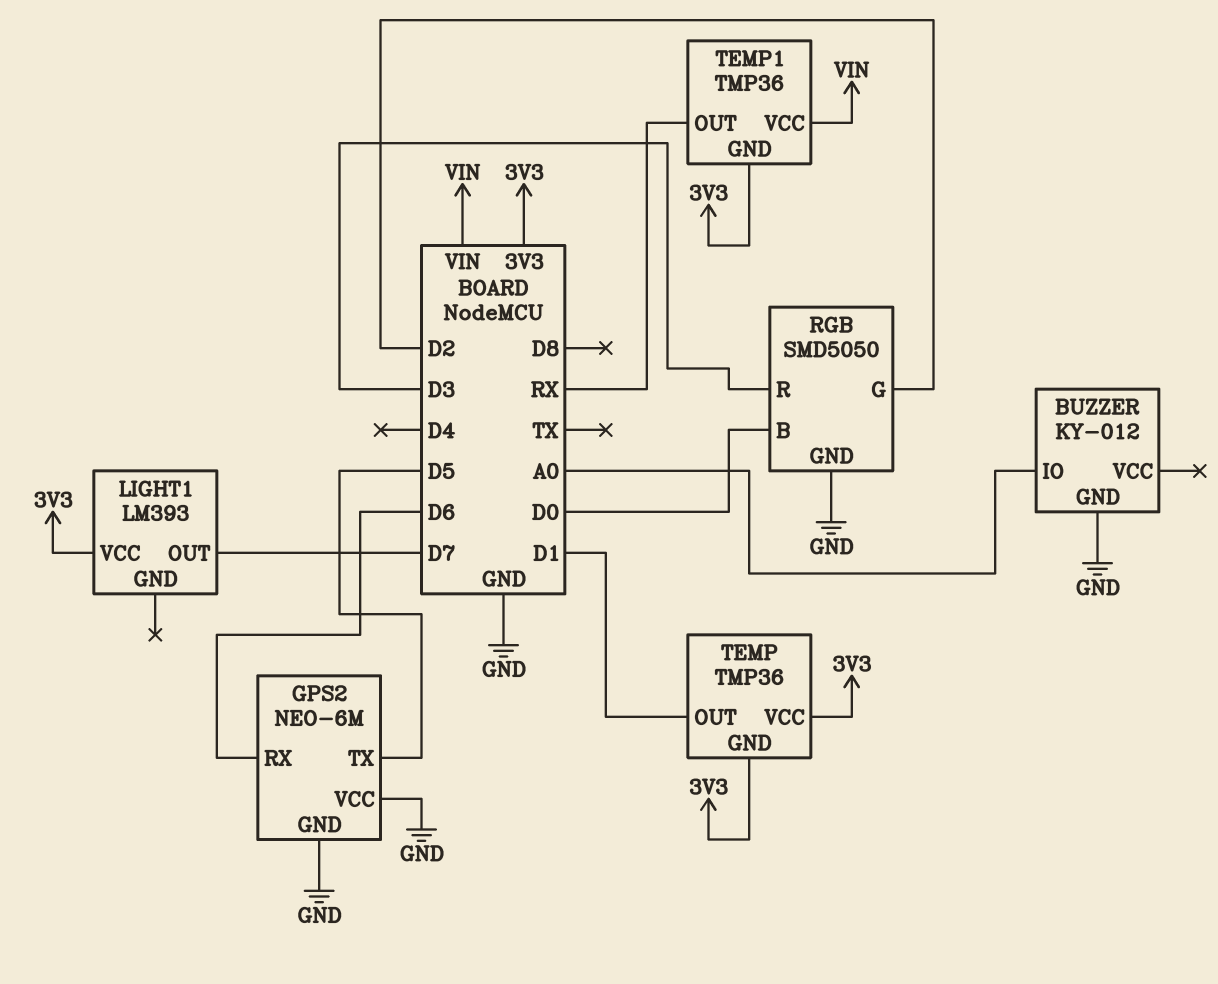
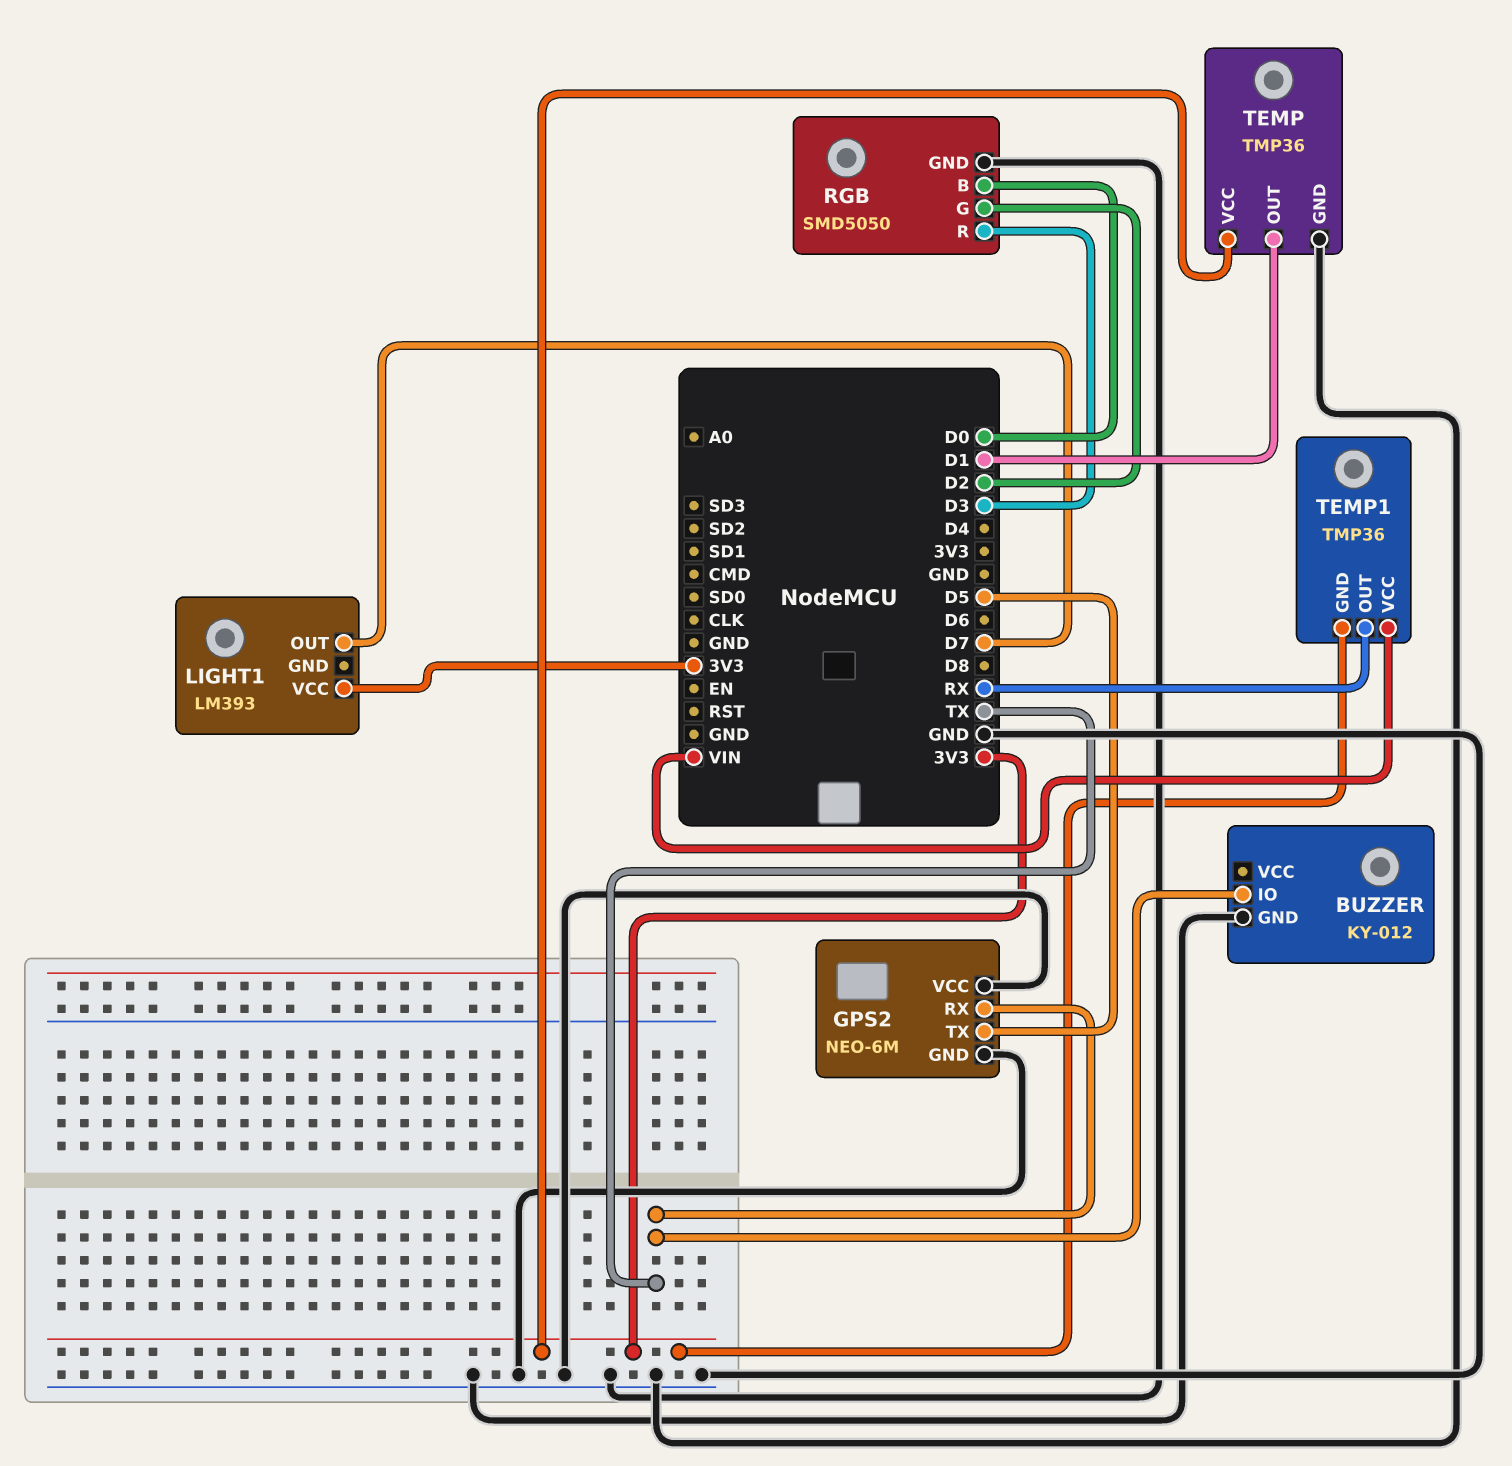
BUZZER pin IO: A0 -> TX
GPS2 pin RX: D6 -> TX
TEMP pin GND: 3V3 -> GND

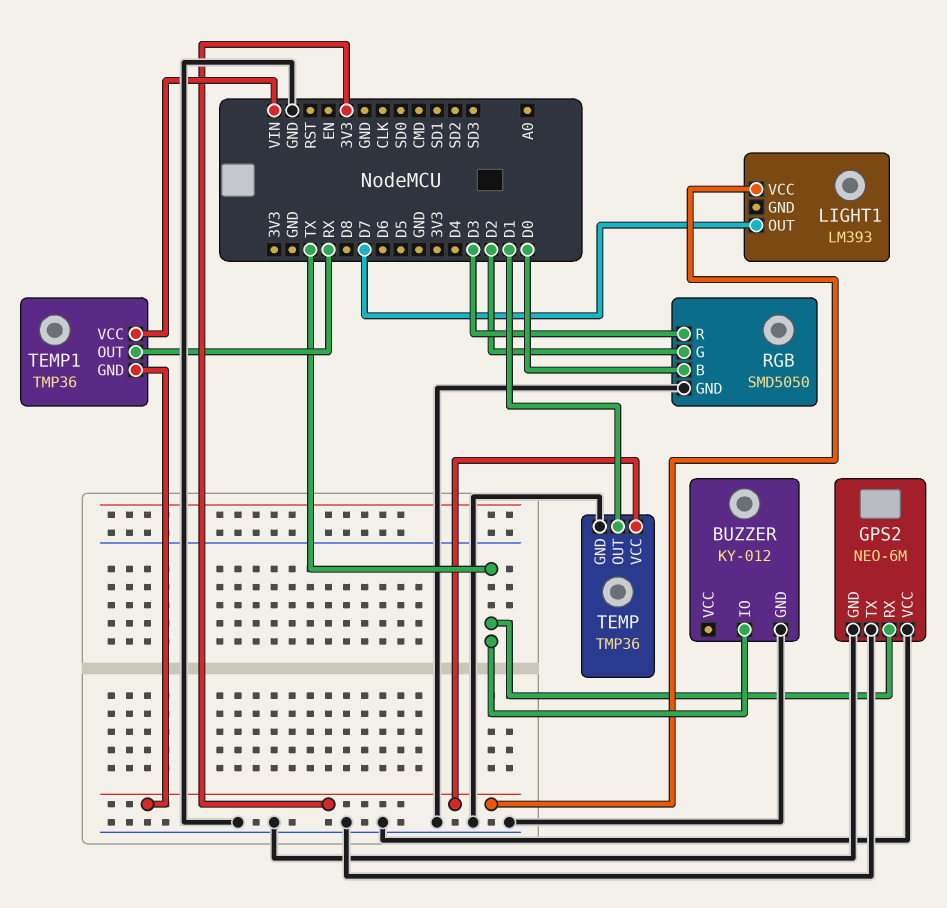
GPS2 pin TX: D5 -> GND

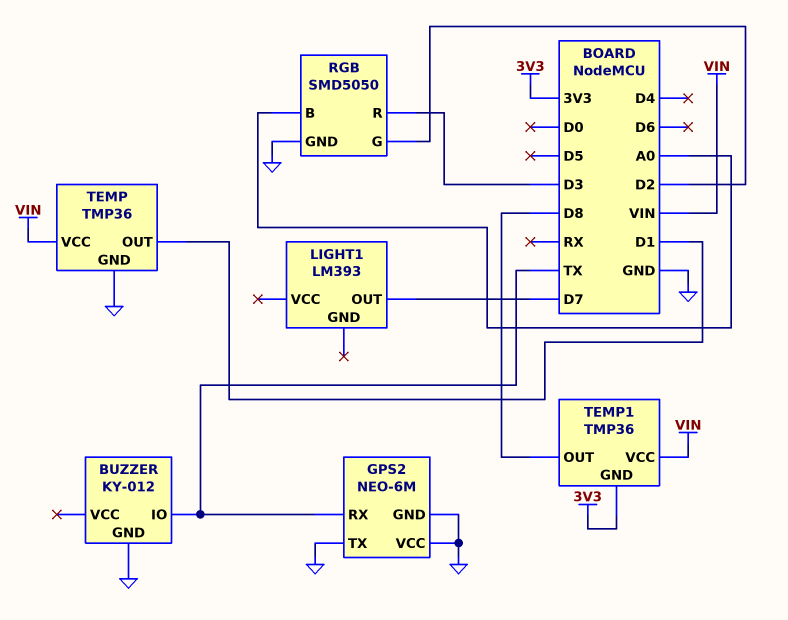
LIGHT1 pin VCC: 3V3 -> none
RGB pin B: D0 -> A0
TEMP pin VCC: 3V3 -> VIN
TEMP1 pin OUT: RX -> D8

